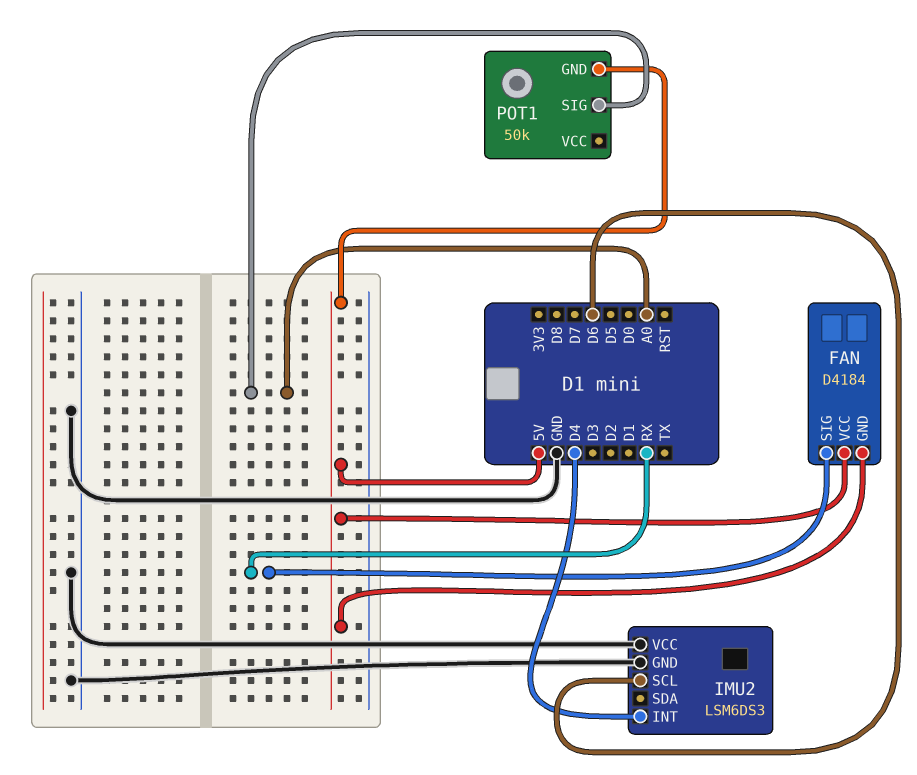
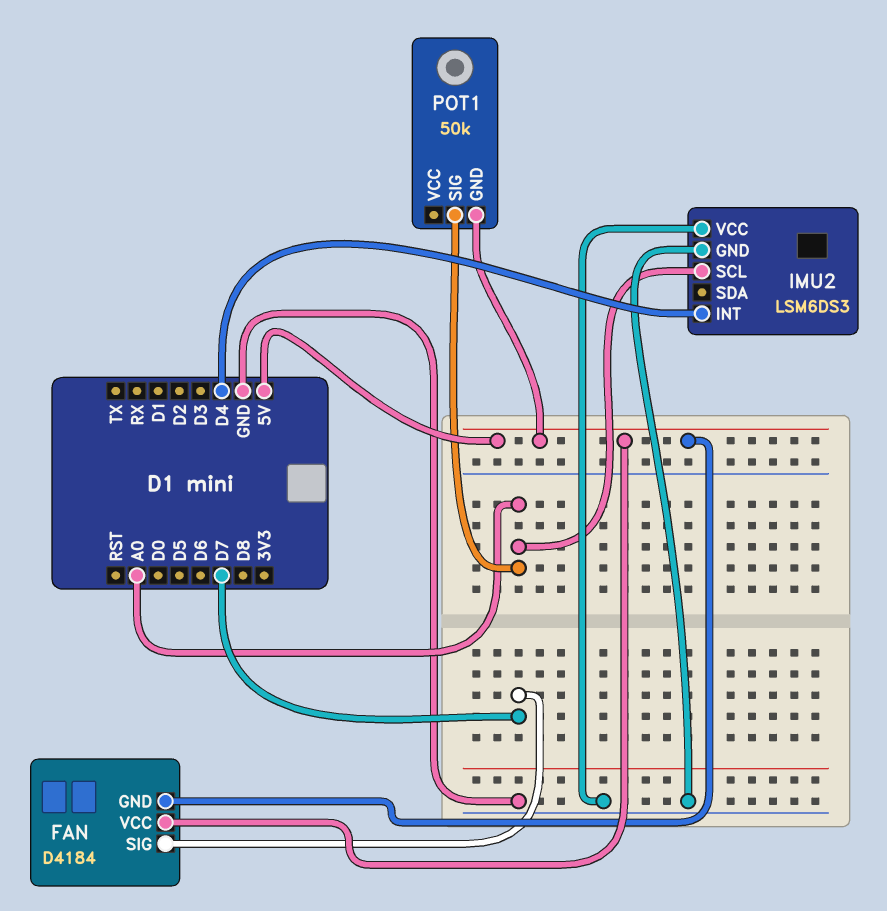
FAN pin SIG: RX -> D7
IMU2 pin SCL: D6 -> A0

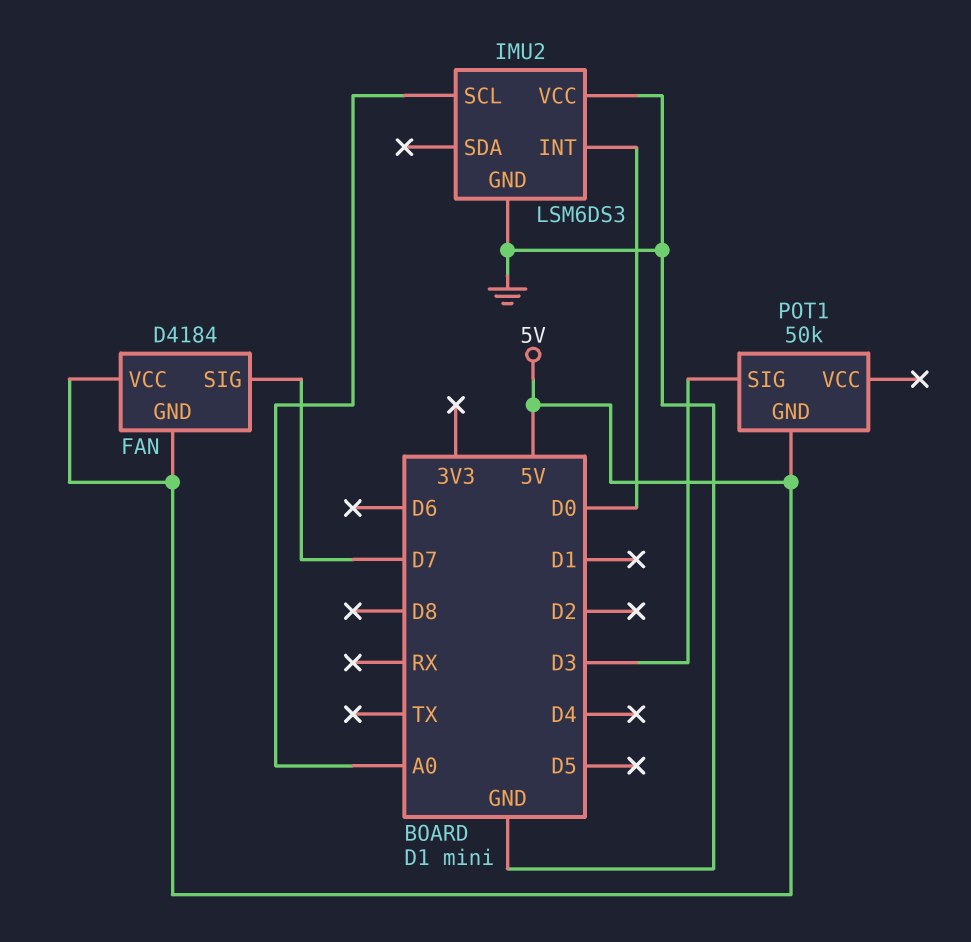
IMU2 pin INT: D4 -> D0
POT1 pin SIG: A0 -> D3

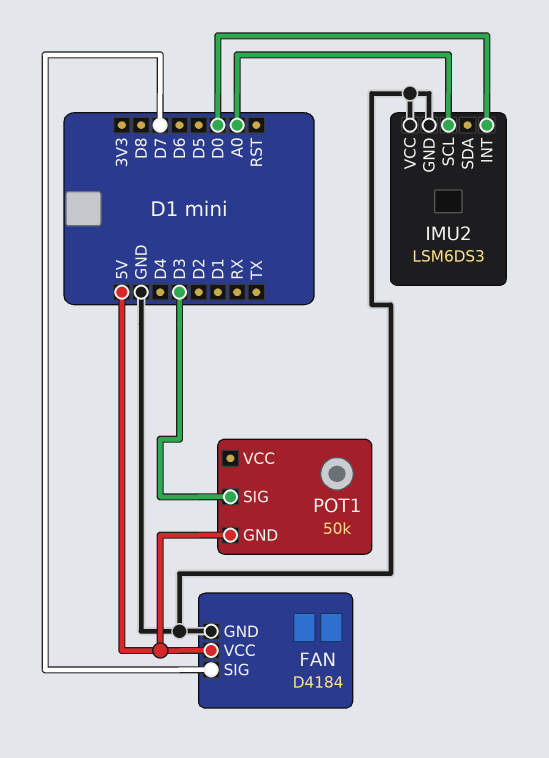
FAN pin GND: 5V -> GND

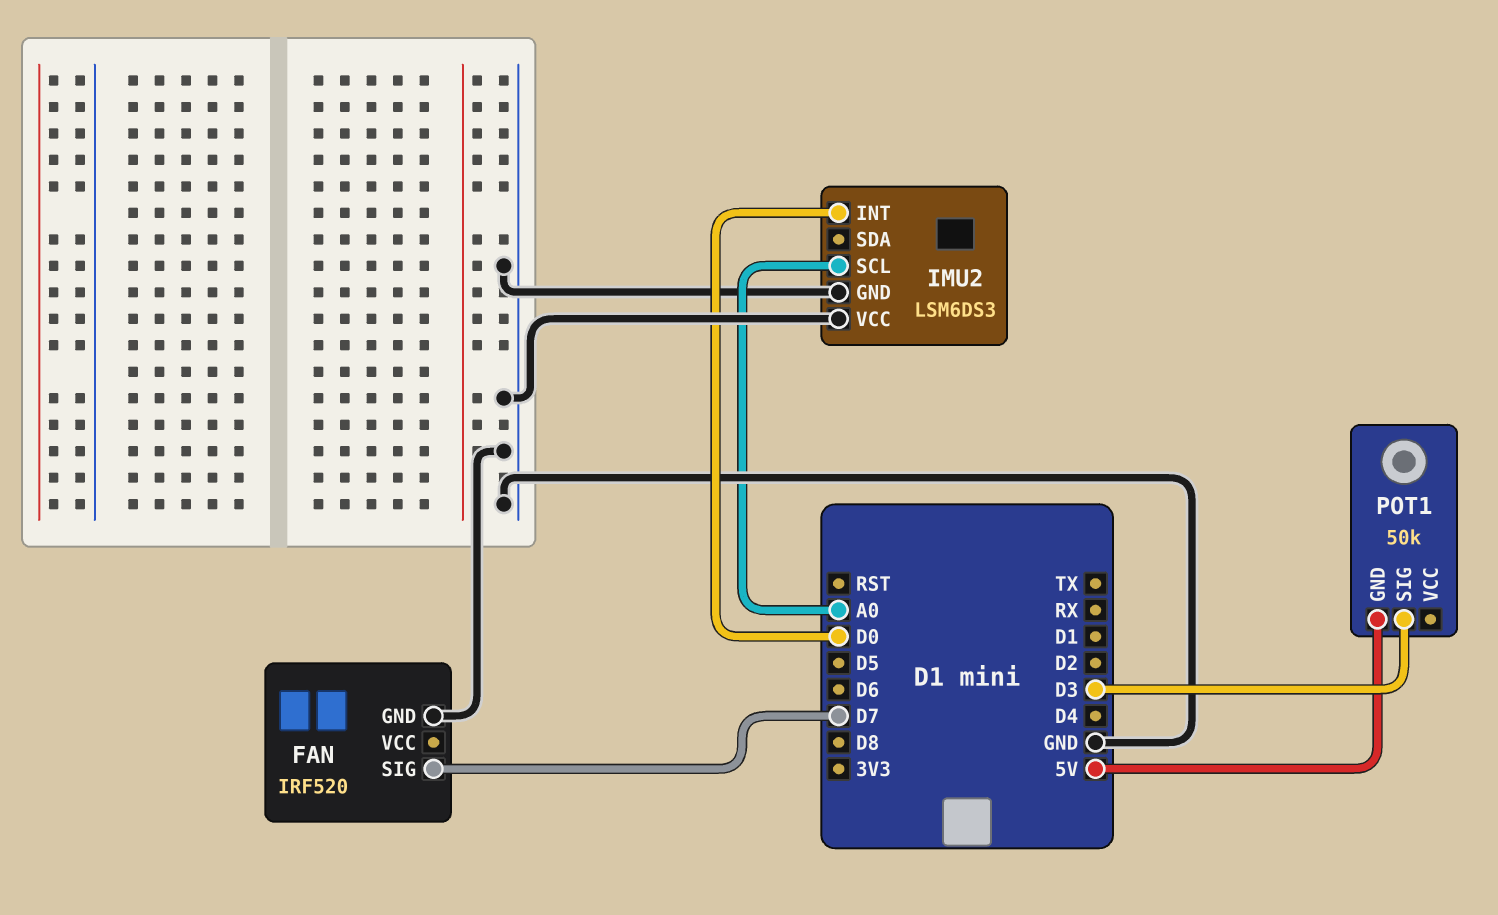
FAN: D4184 -> IRF520
FAN pin VCC: 5V -> none

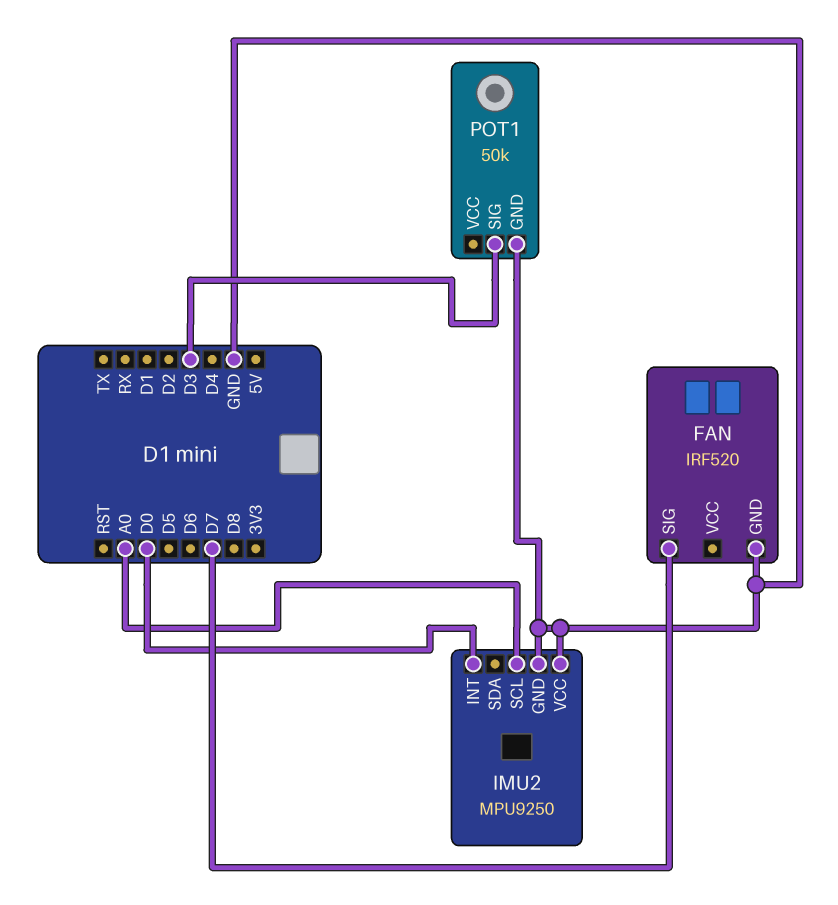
IMU2: LSM6DS3 -> MPU9250
POT1 pin GND: 5V -> GND

